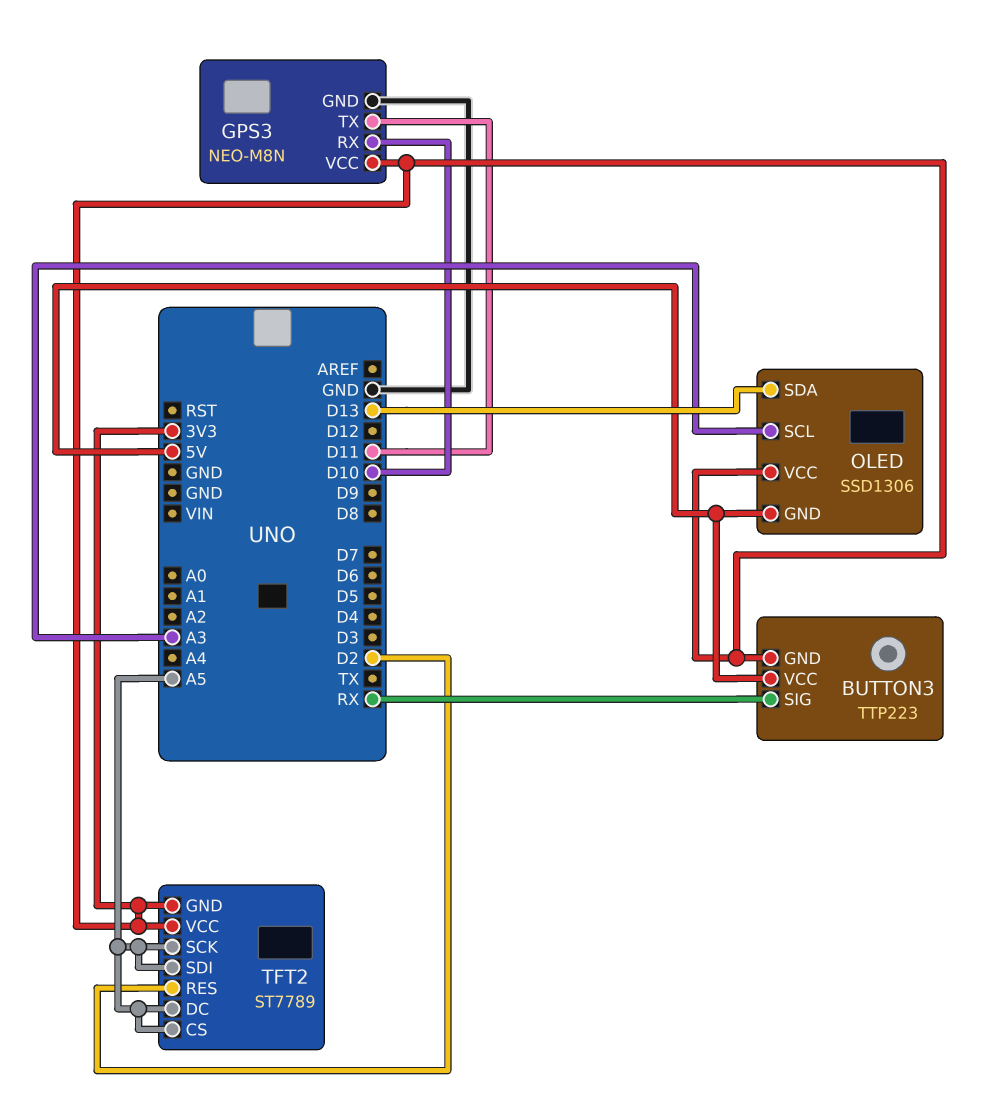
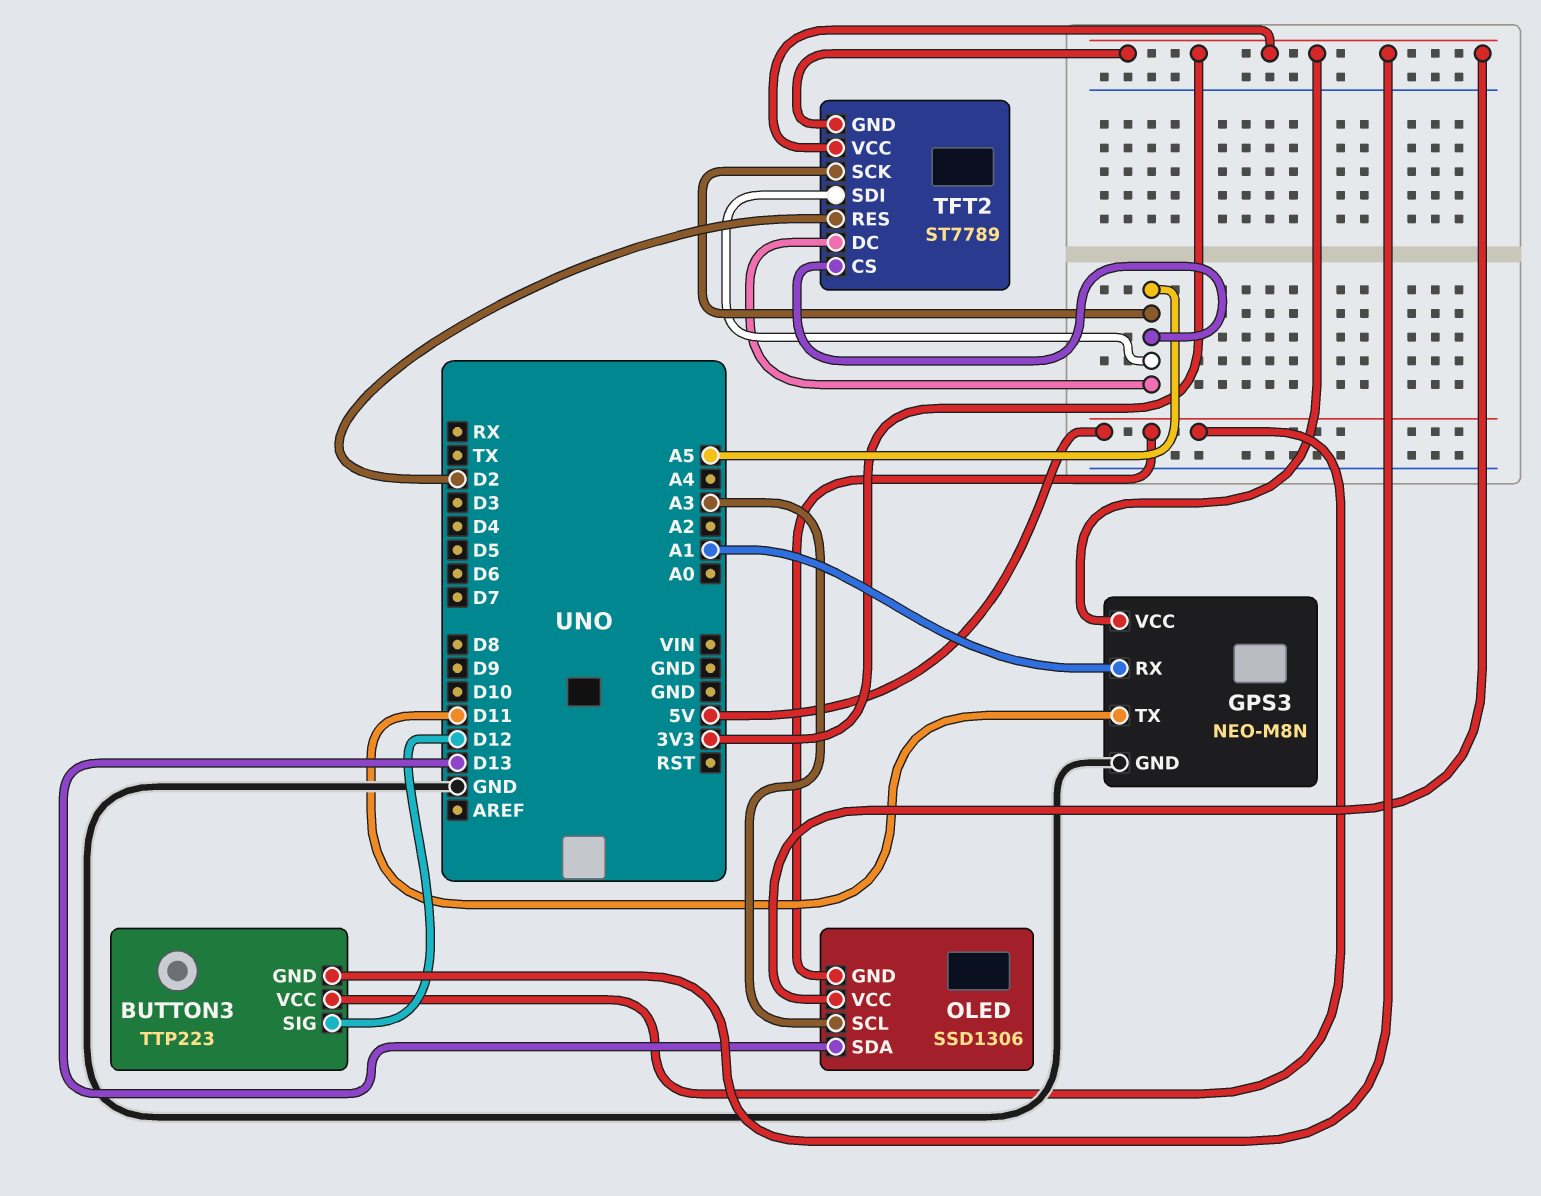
BUTTON3 pin SIG: RX -> D12
GPS3 pin RX: D10 -> A1

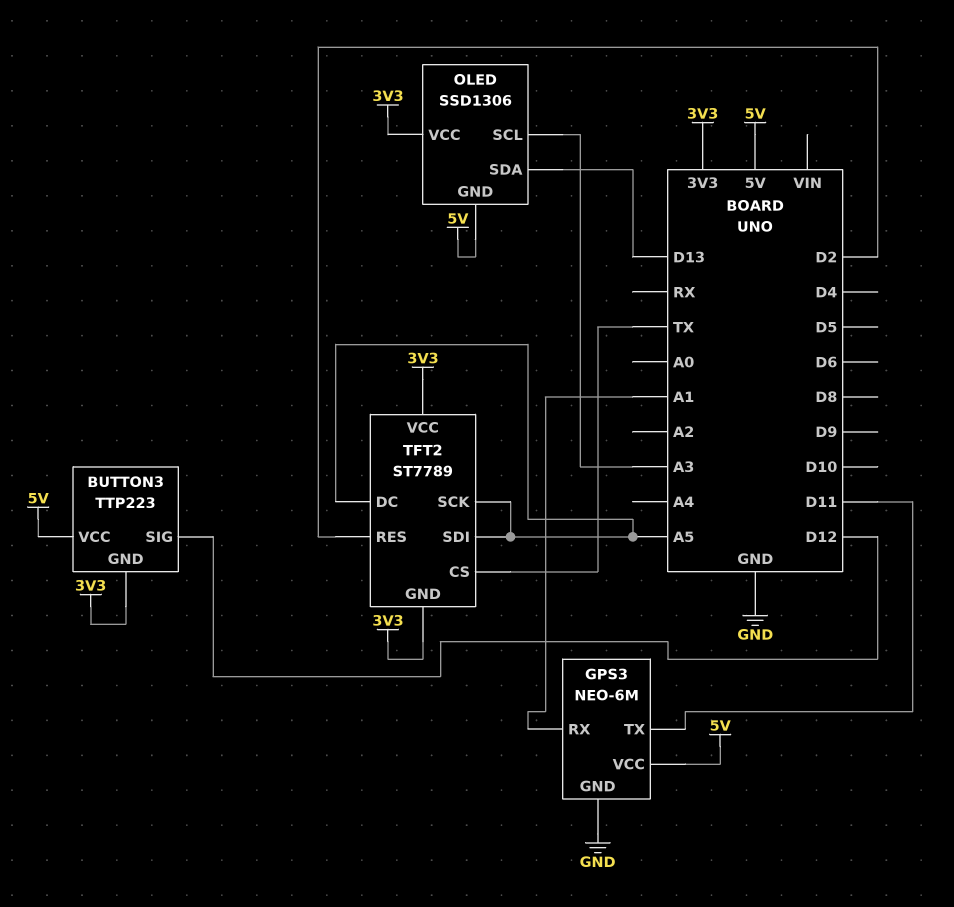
GPS3: NEO-M8N -> NEO-6M
GPS3 pin VCC: 3V3 -> 5V
TFT2 pin CS: A5 -> TX

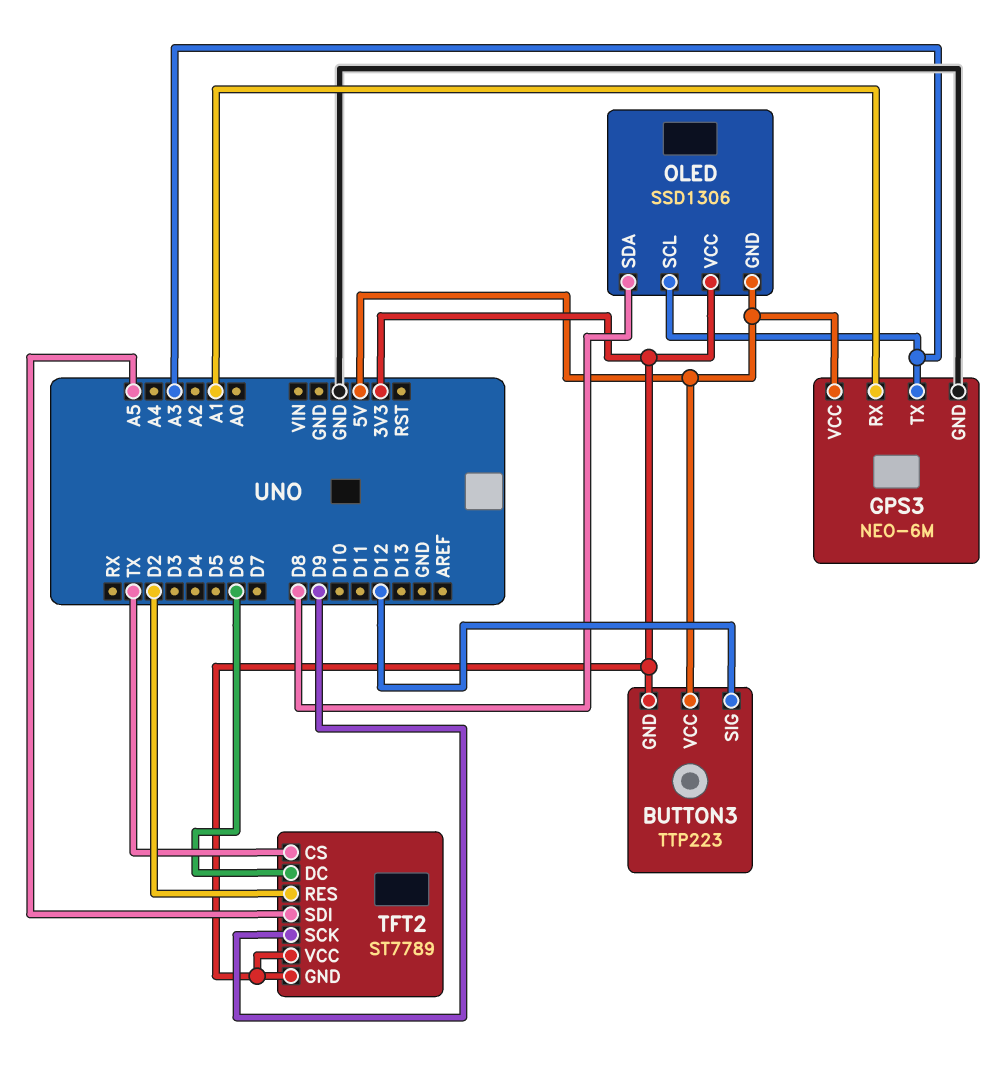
GPS3 pin TX: D11 -> A3
OLED pin SDA: D13 -> D8
TFT2 pin DC: A5 -> D6
TFT2 pin SCK: A5 -> D9

